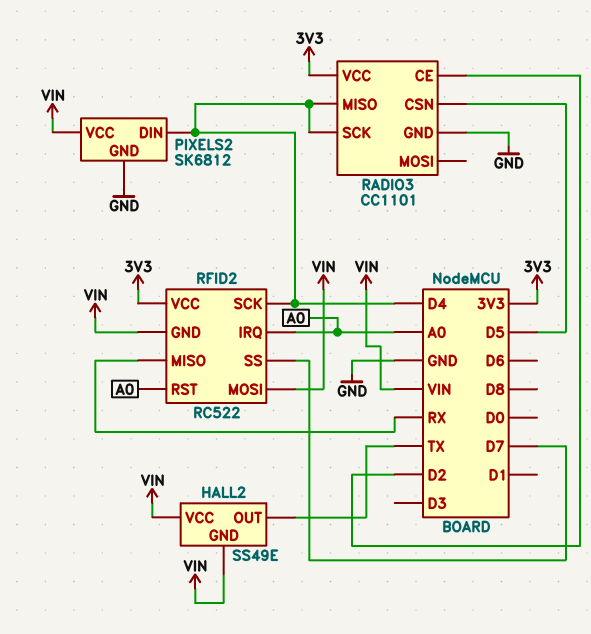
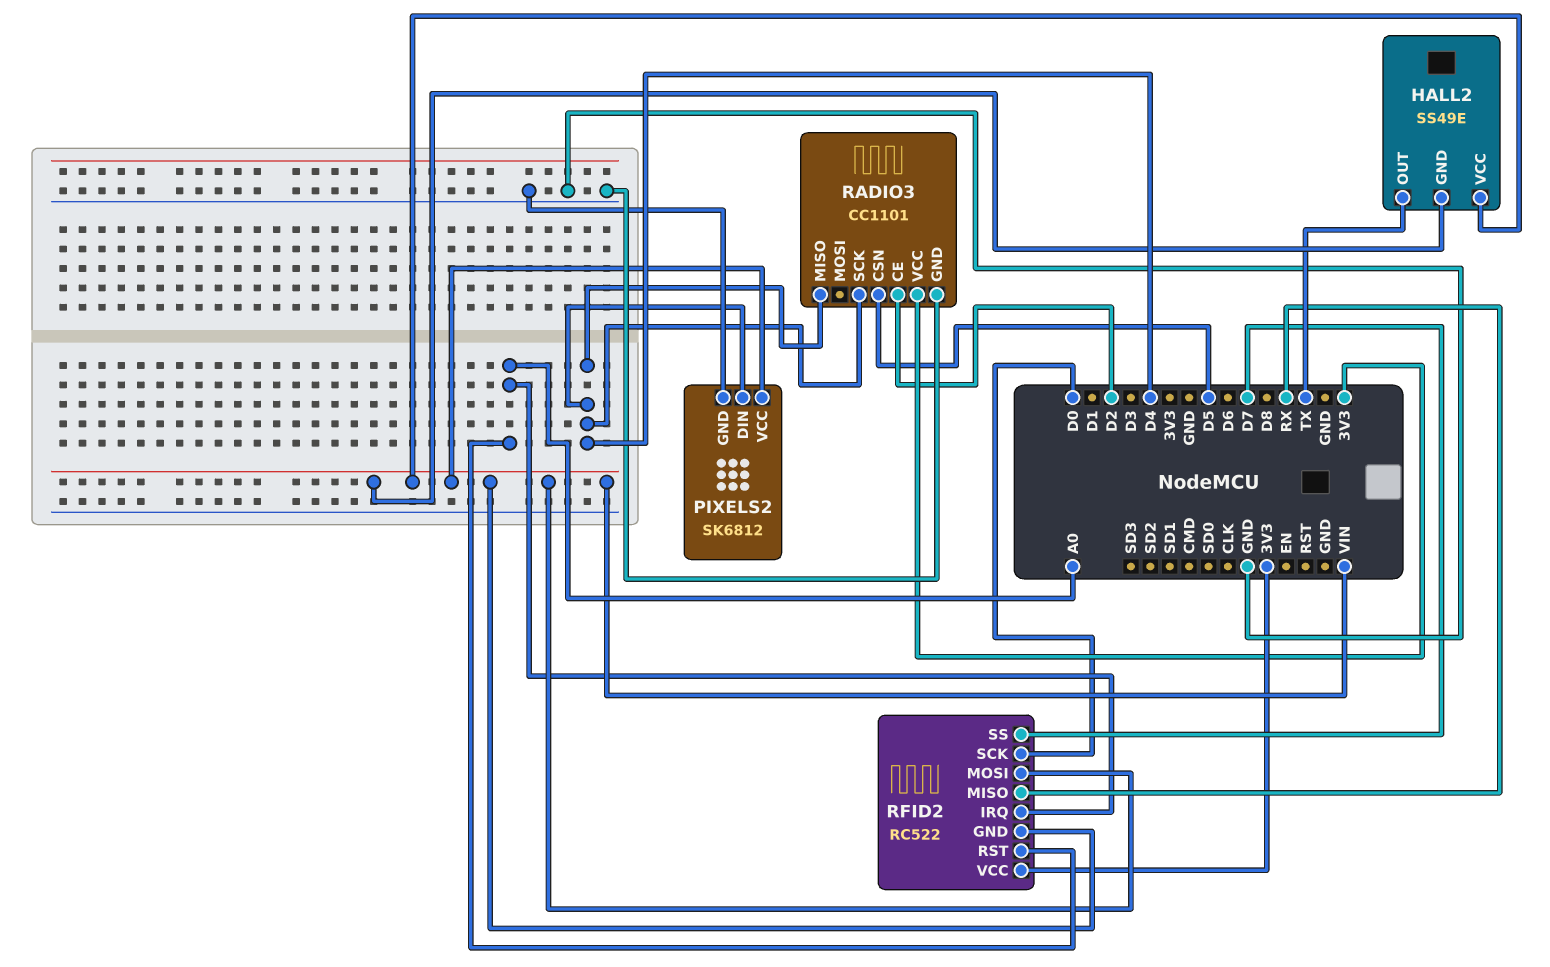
RFID2 pin SCK: D4 -> D0

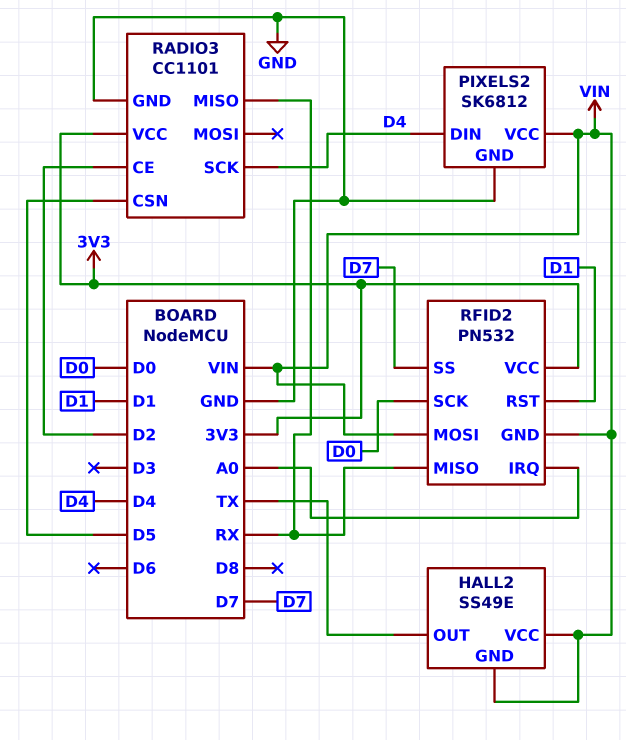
RADIO3 pin MISO: D4 -> RX
RFID2: RC522 -> PN532
RFID2 pin RST: A0 -> D1

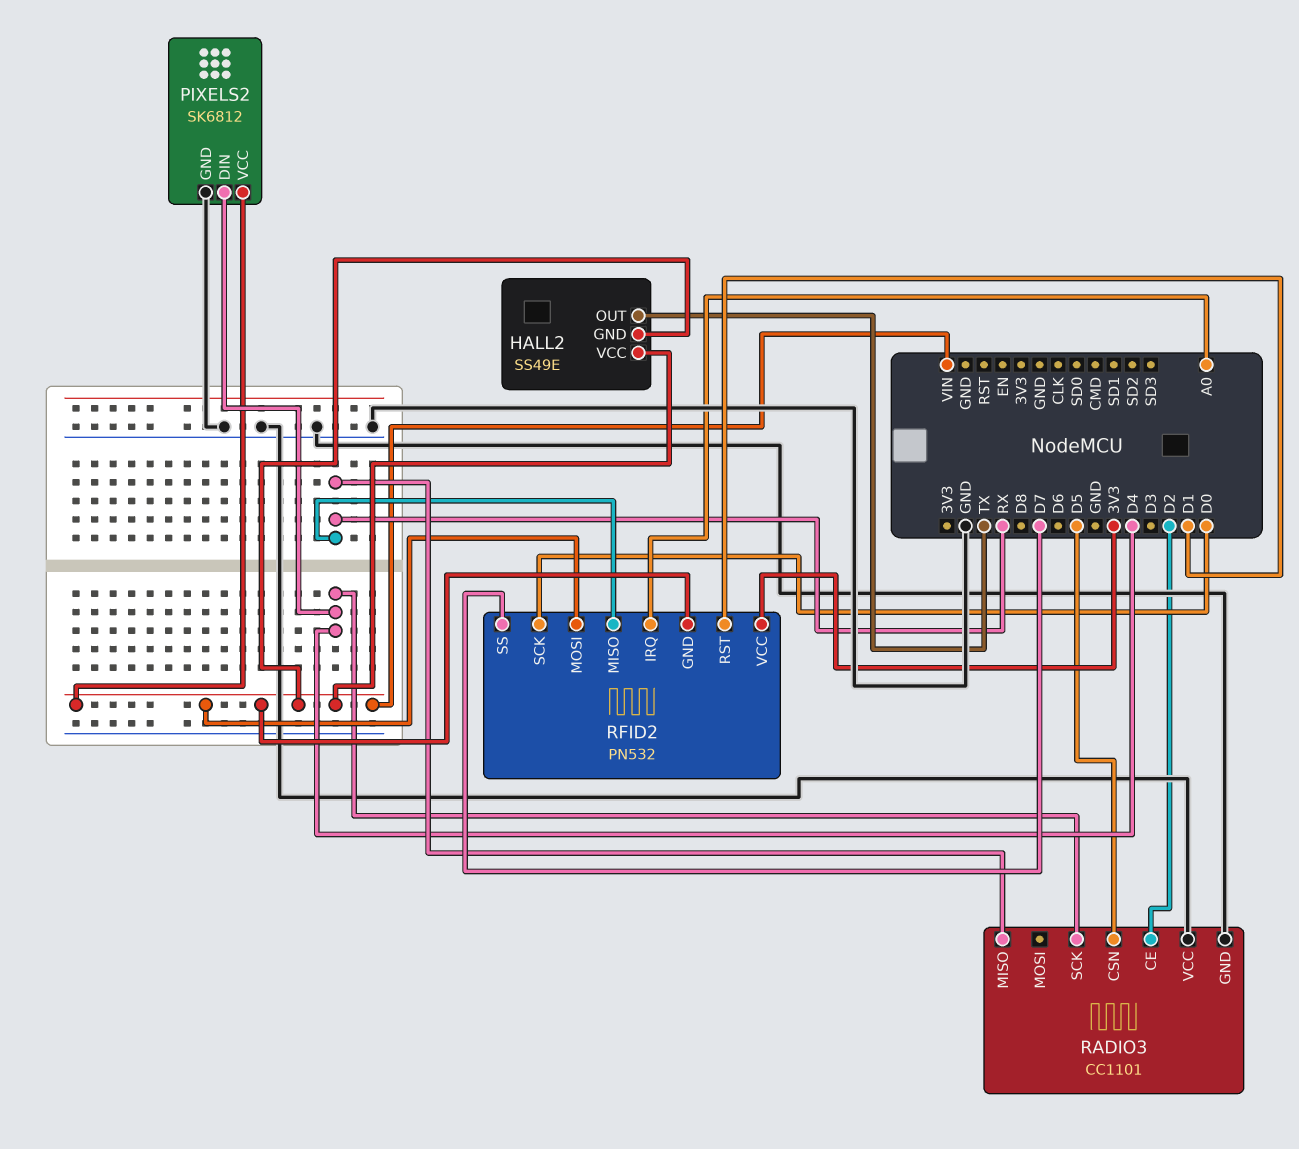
RADIO3 pin VCC: 3V3 -> GND

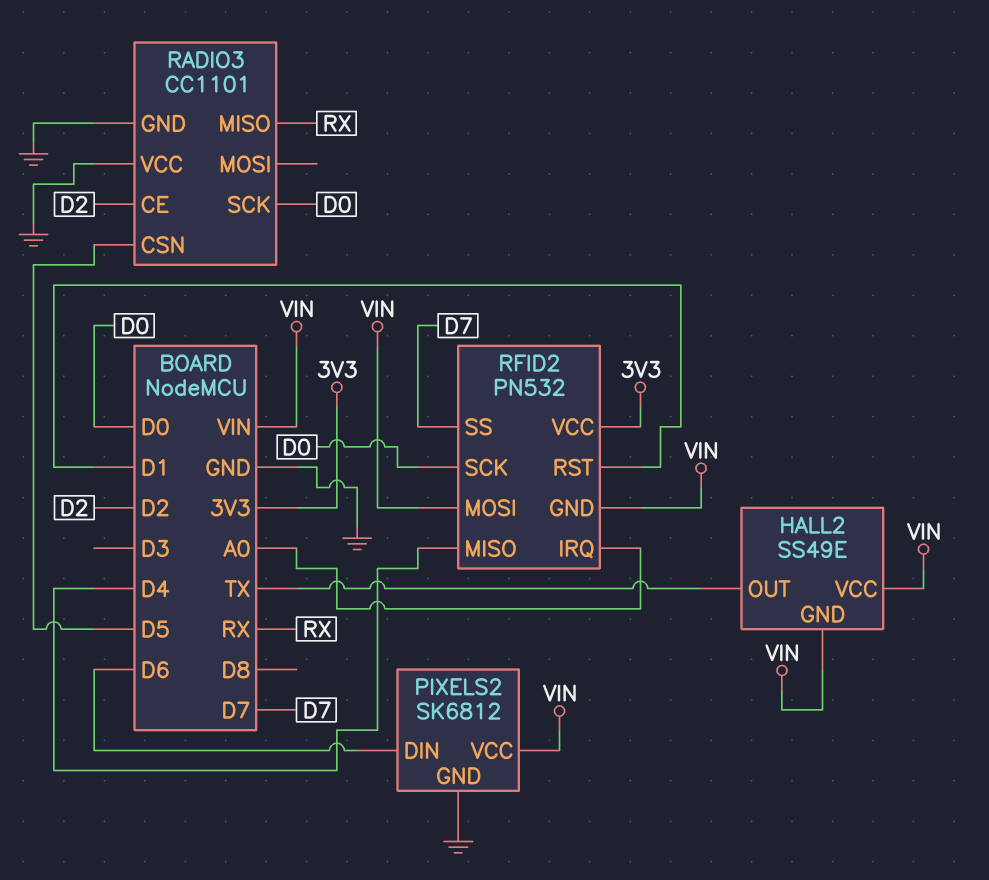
PIXELS2 pin DIN: D4 -> D6
RADIO3 pin SCK: D4 -> D0
RFID2 pin MISO: RX -> D4

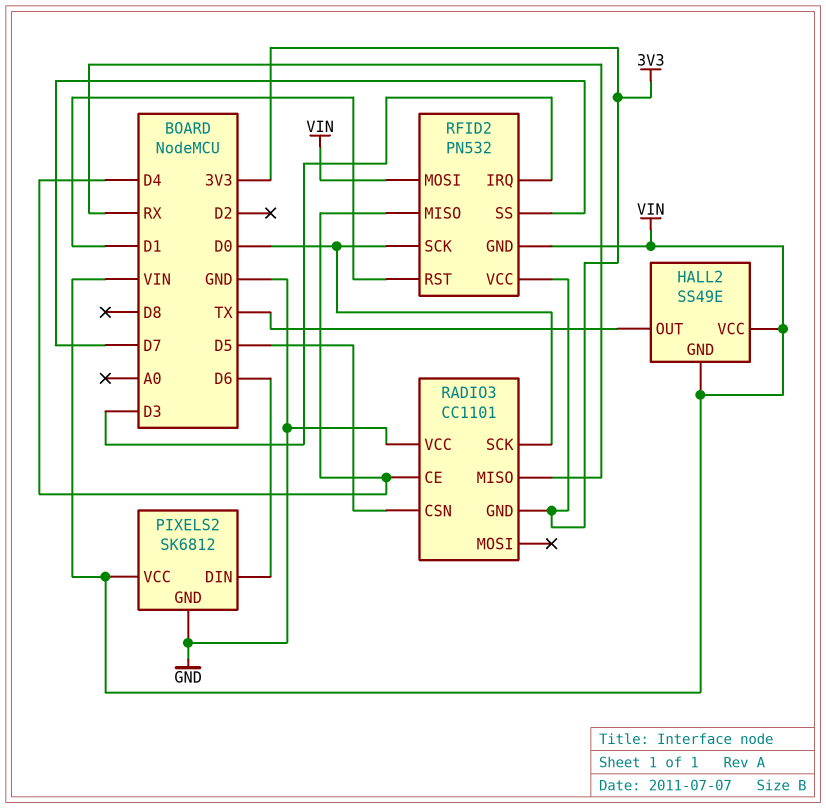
RADIO3 pin CE: D2 -> D4
RADIO3 pin GND: GND -> 3V3
RFID2 pin IRQ: A0 -> D3

